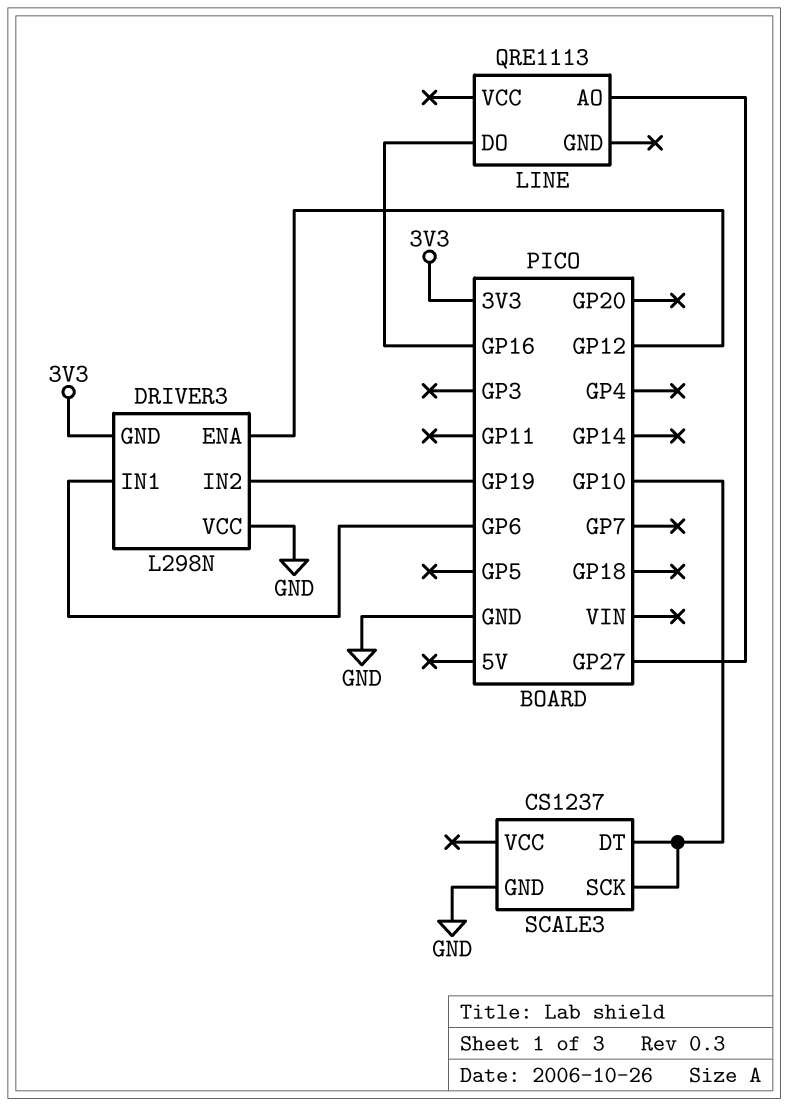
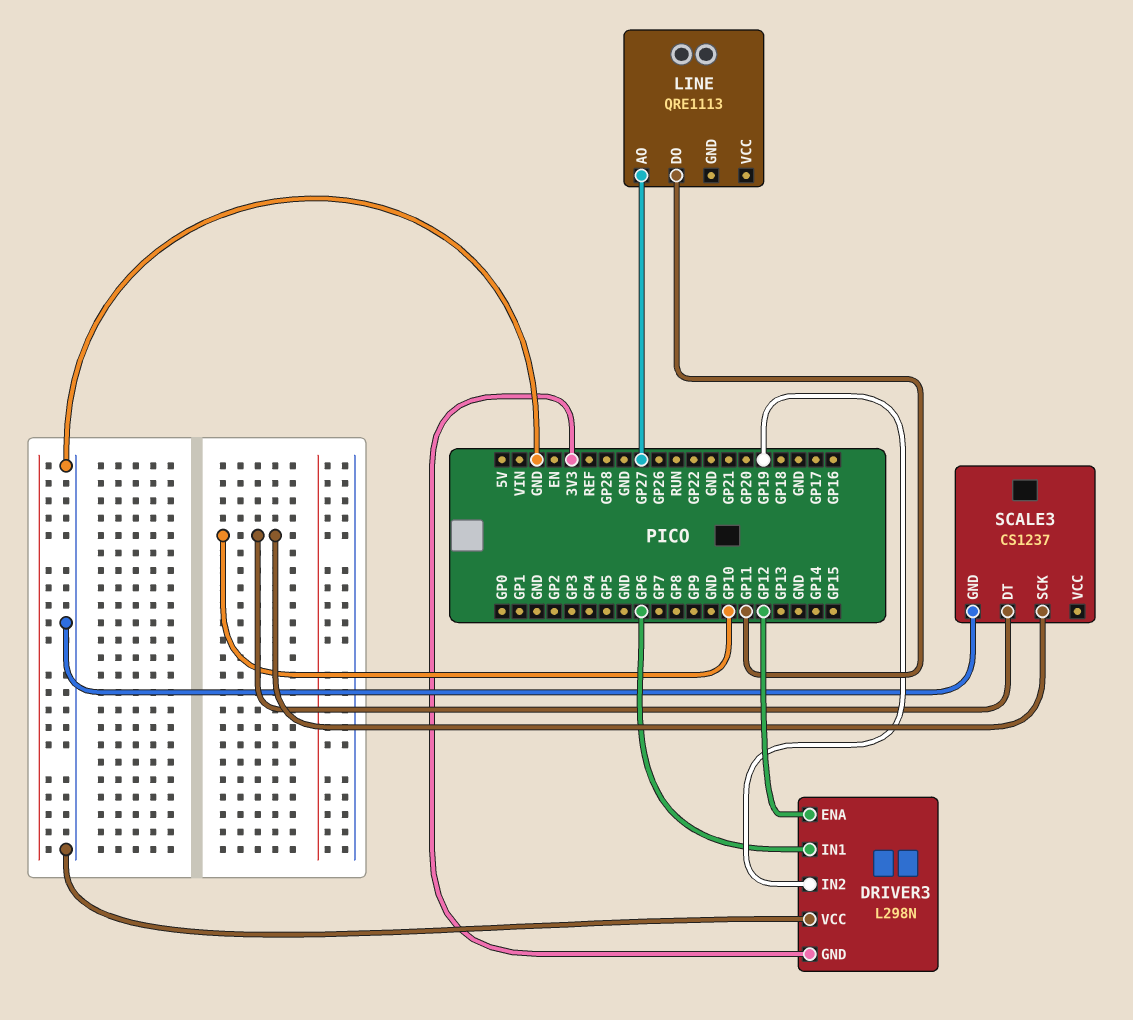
LINE pin DO: GP16 -> GP11

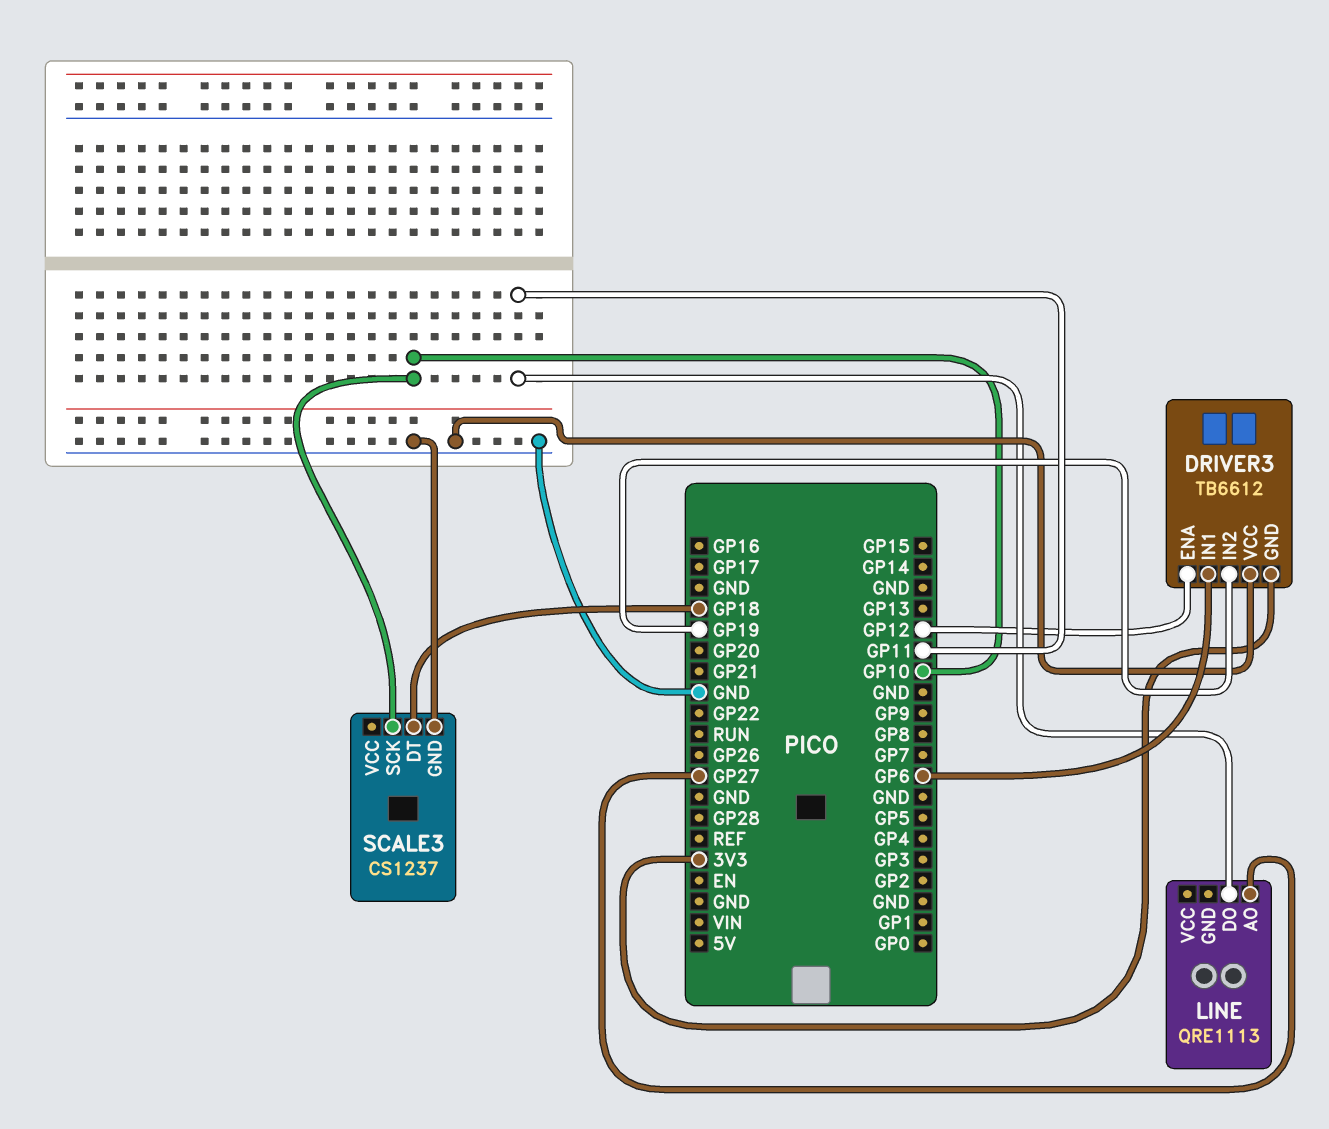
DRIVER3: L298N -> TB6612
SCALE3 pin DT: GP10 -> GP18

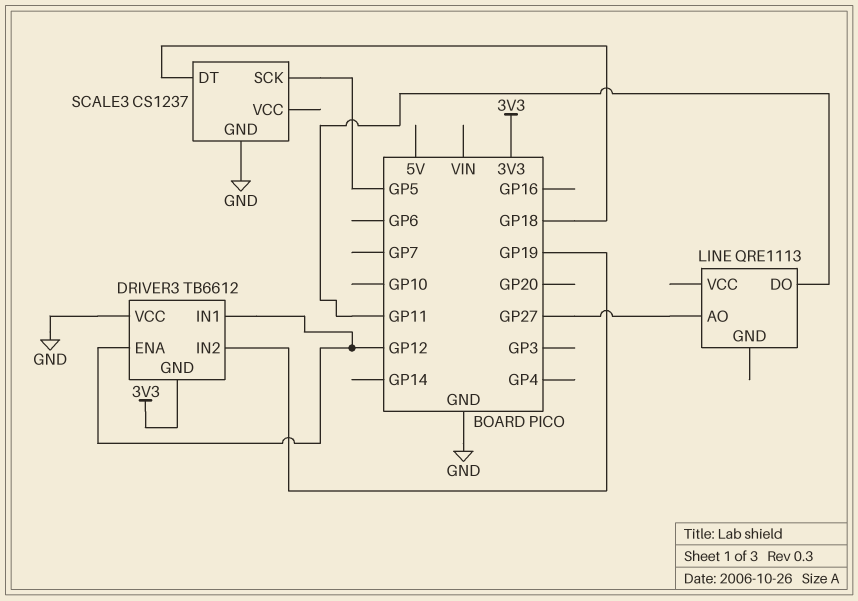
DRIVER3 pin IN1: GP6 -> GP12
SCALE3 pin SCK: GP10 -> GP5

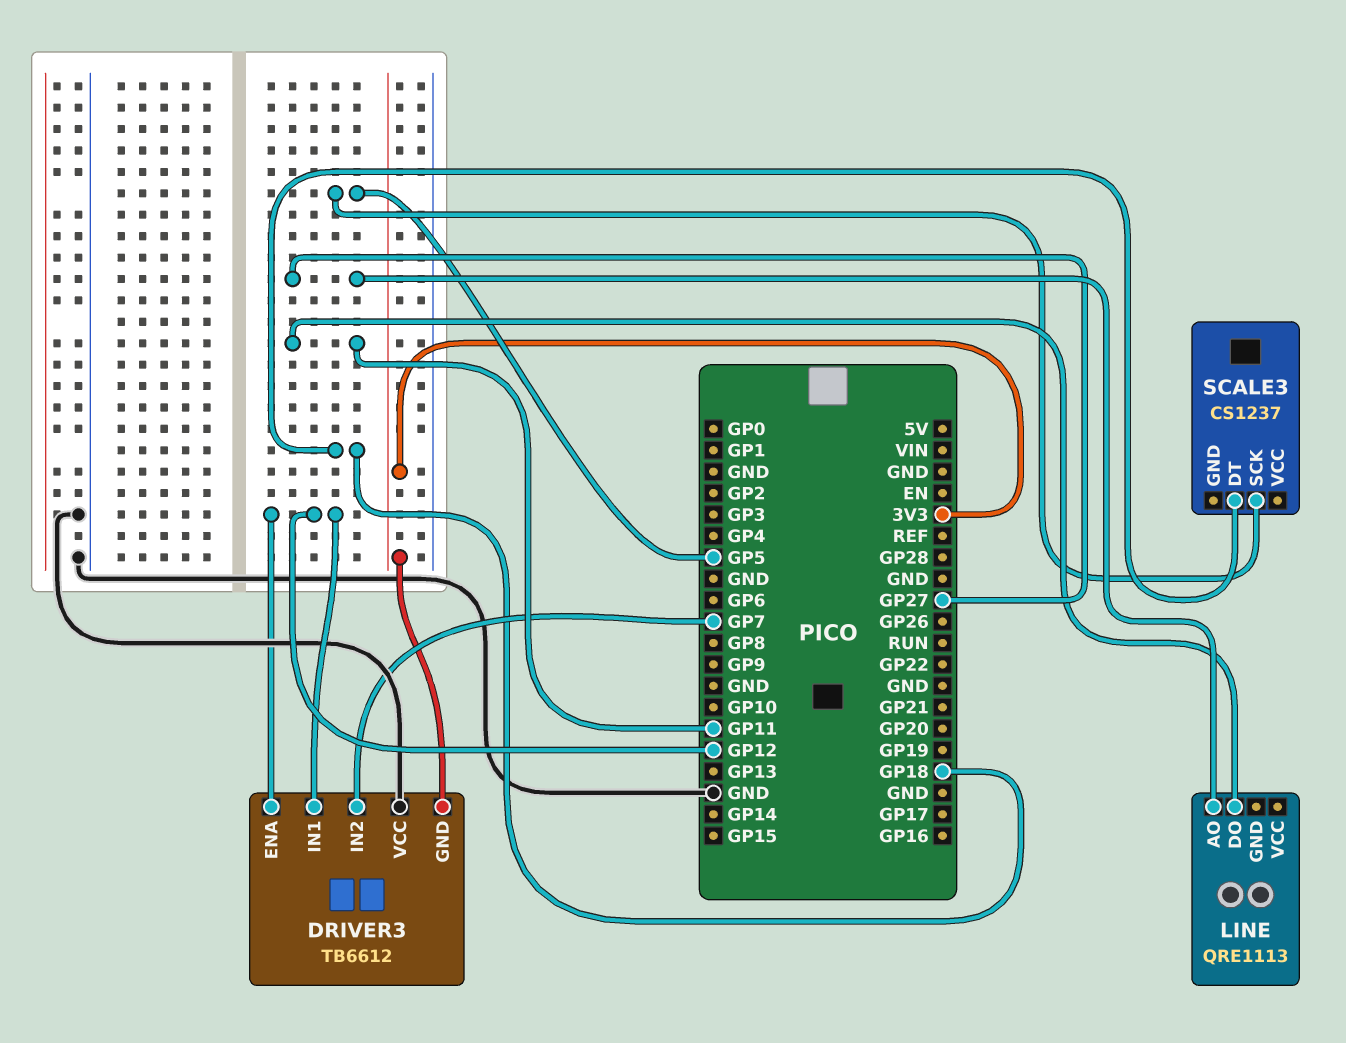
DRIVER3 pin IN2: GP19 -> GP7
SCALE3 pin GND: GND -> none

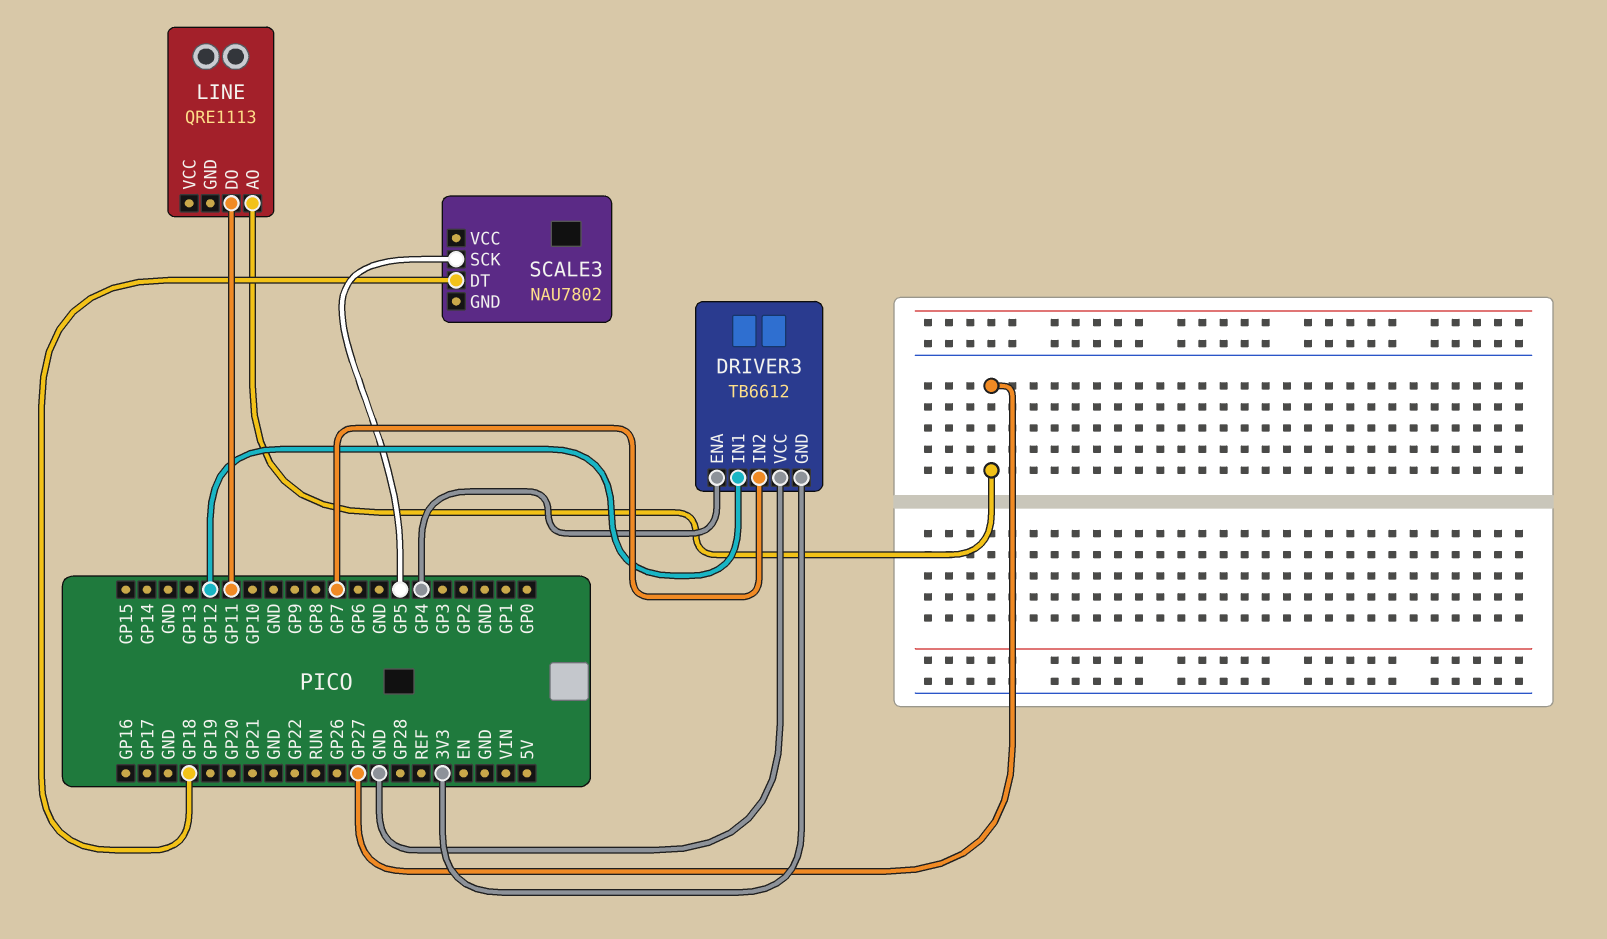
DRIVER3 pin ENA: GP12 -> GP4
SCALE3: CS1237 -> NAU7802

